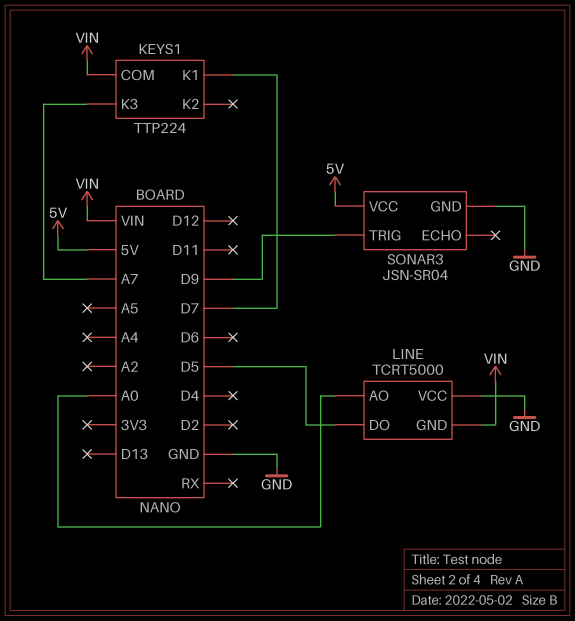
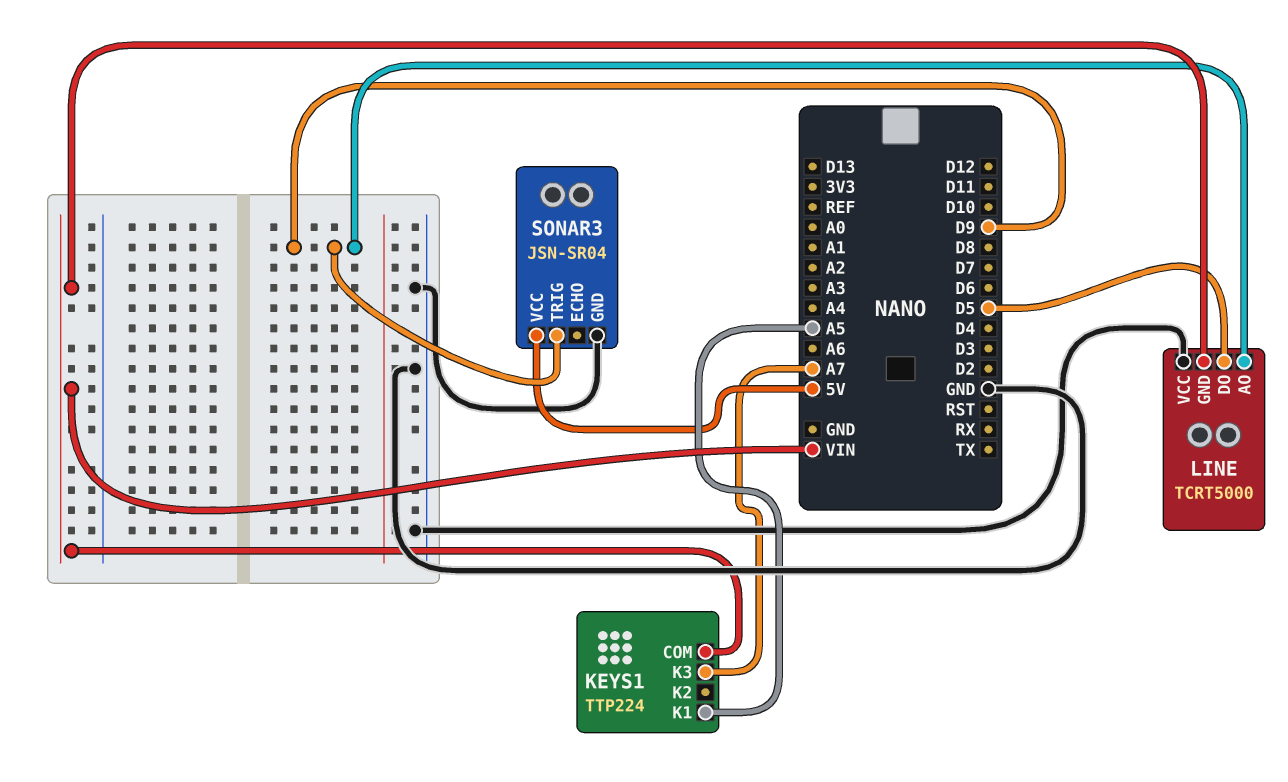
KEYS1 pin K1: D7 -> A5
LINE pin AO: A0 -> D9

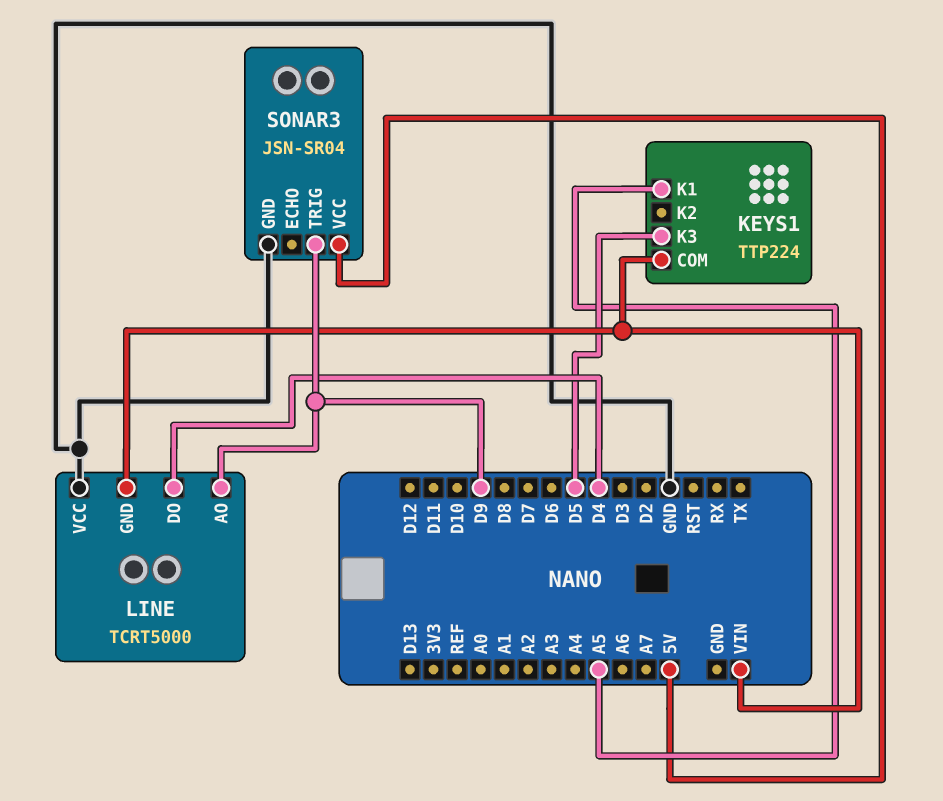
KEYS1 pin K3: A7 -> D5
LINE pin DO: D5 -> D4

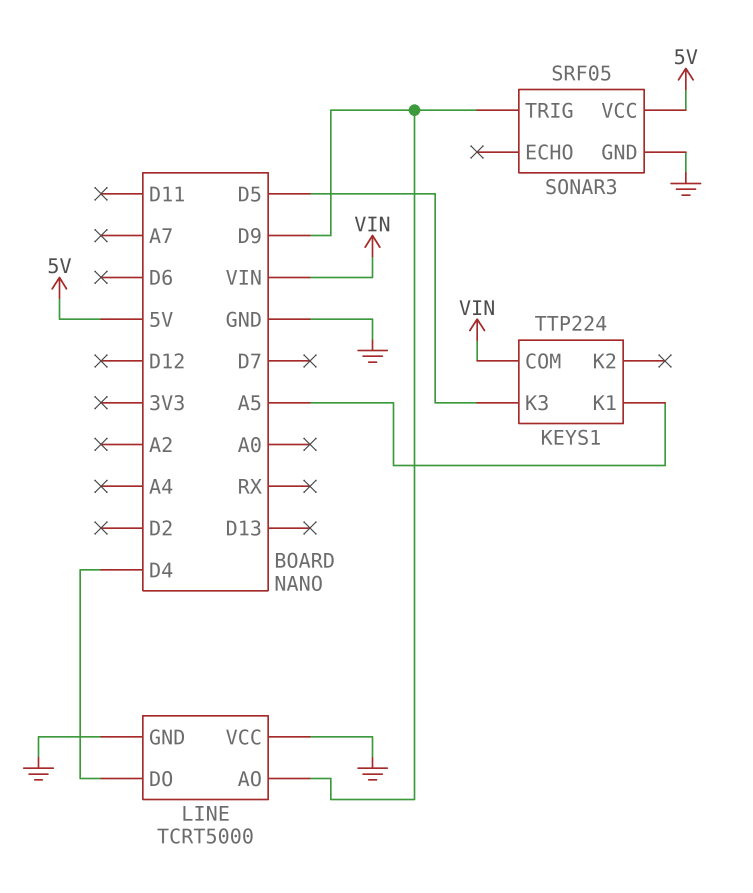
LINE pin GND: VIN -> GND
SONAR3: JSN-SR04 -> SRF05

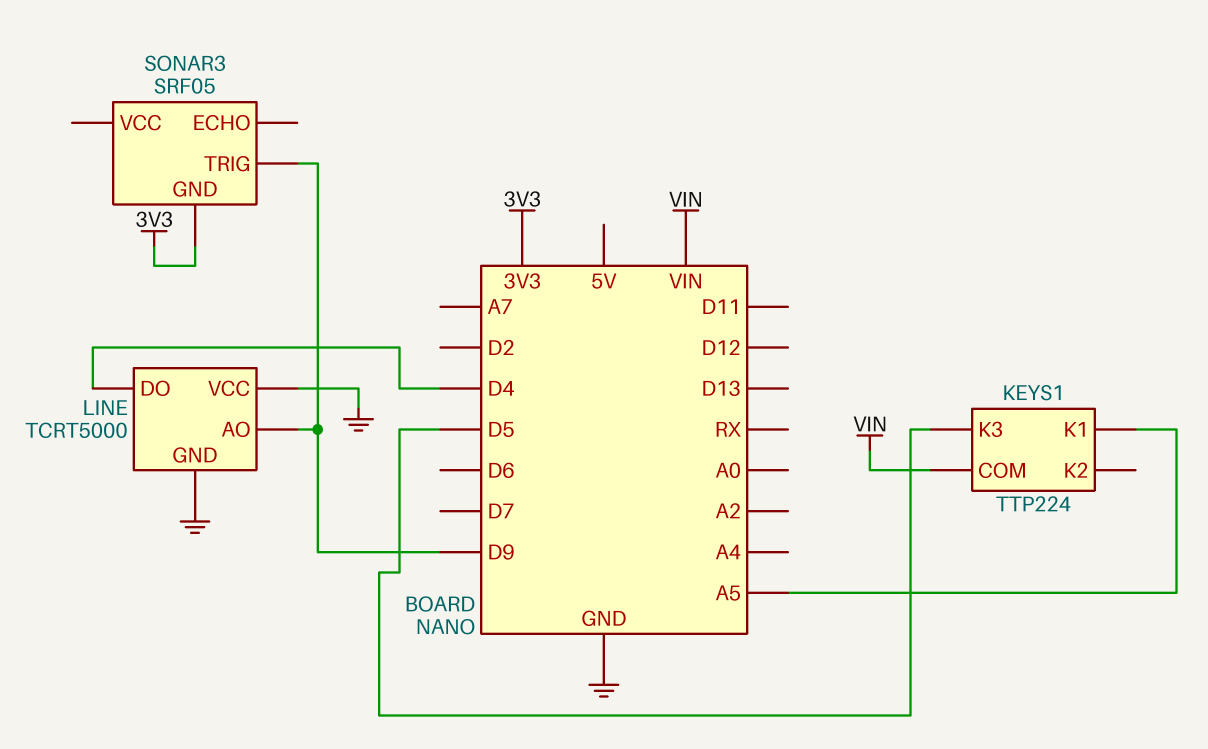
SONAR3 pin GND: GND -> 3V3
SONAR3 pin VCC: 5V -> none

